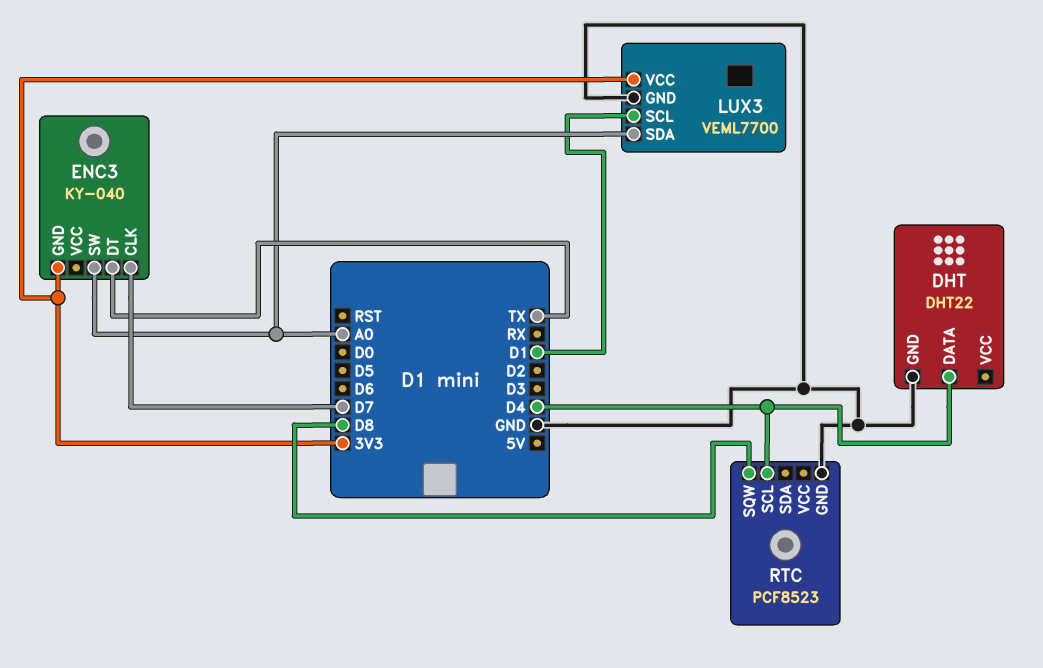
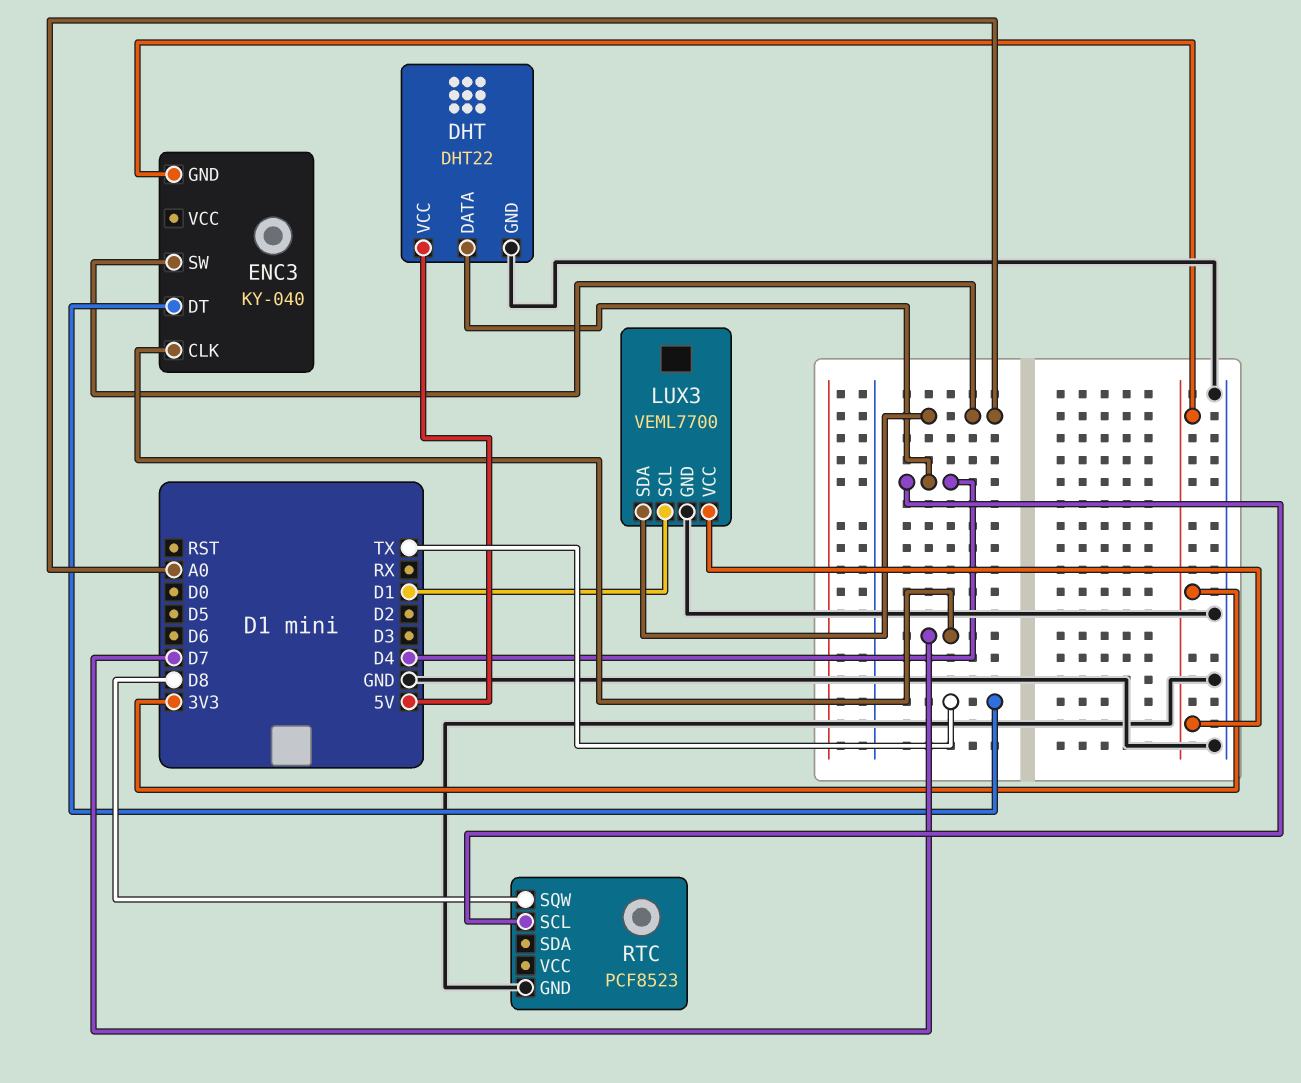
DHT pin VCC: none -> 5V

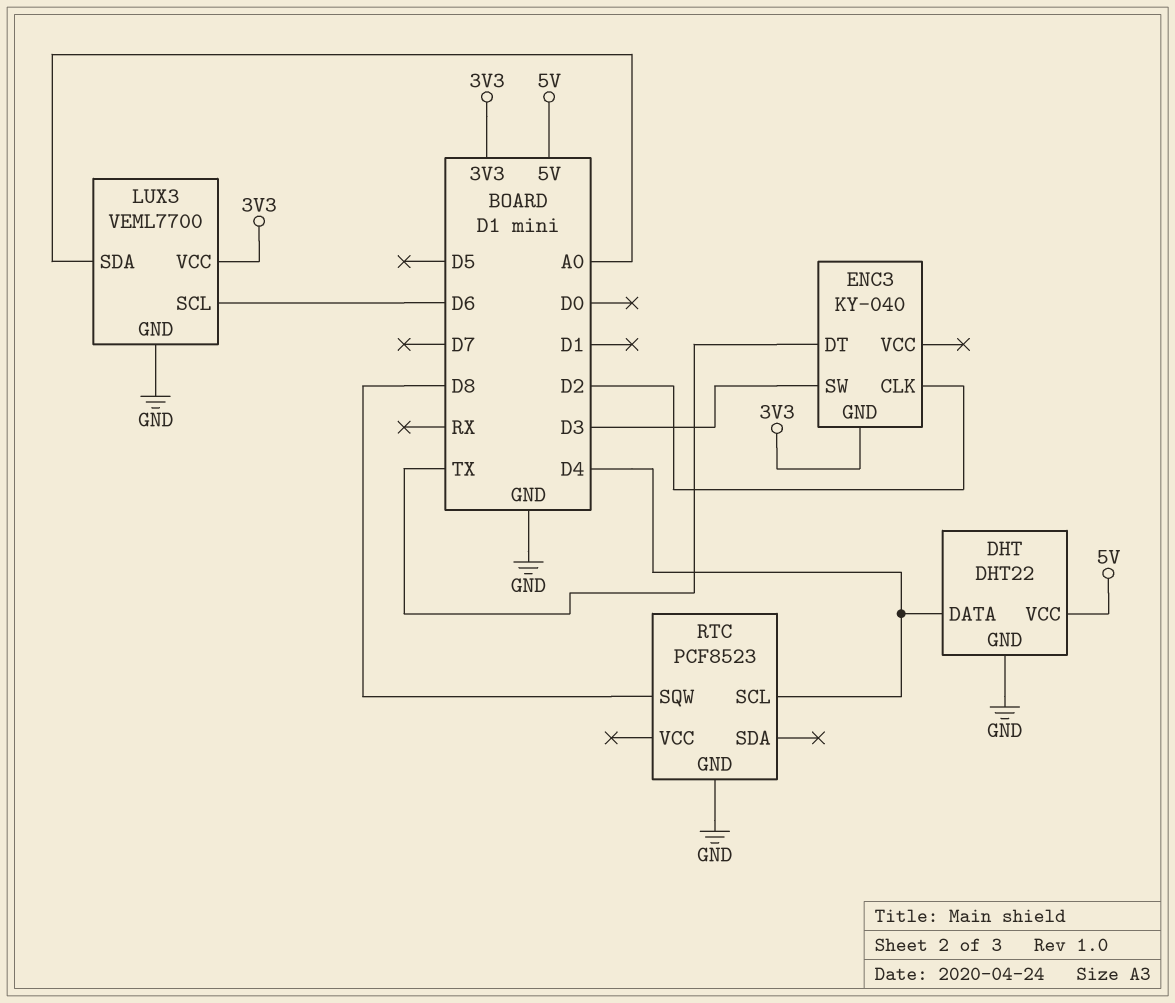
ENC3 pin CLK: D7 -> D2
ENC3 pin SW: A0 -> D3
LUX3 pin SCL: D1 -> D6

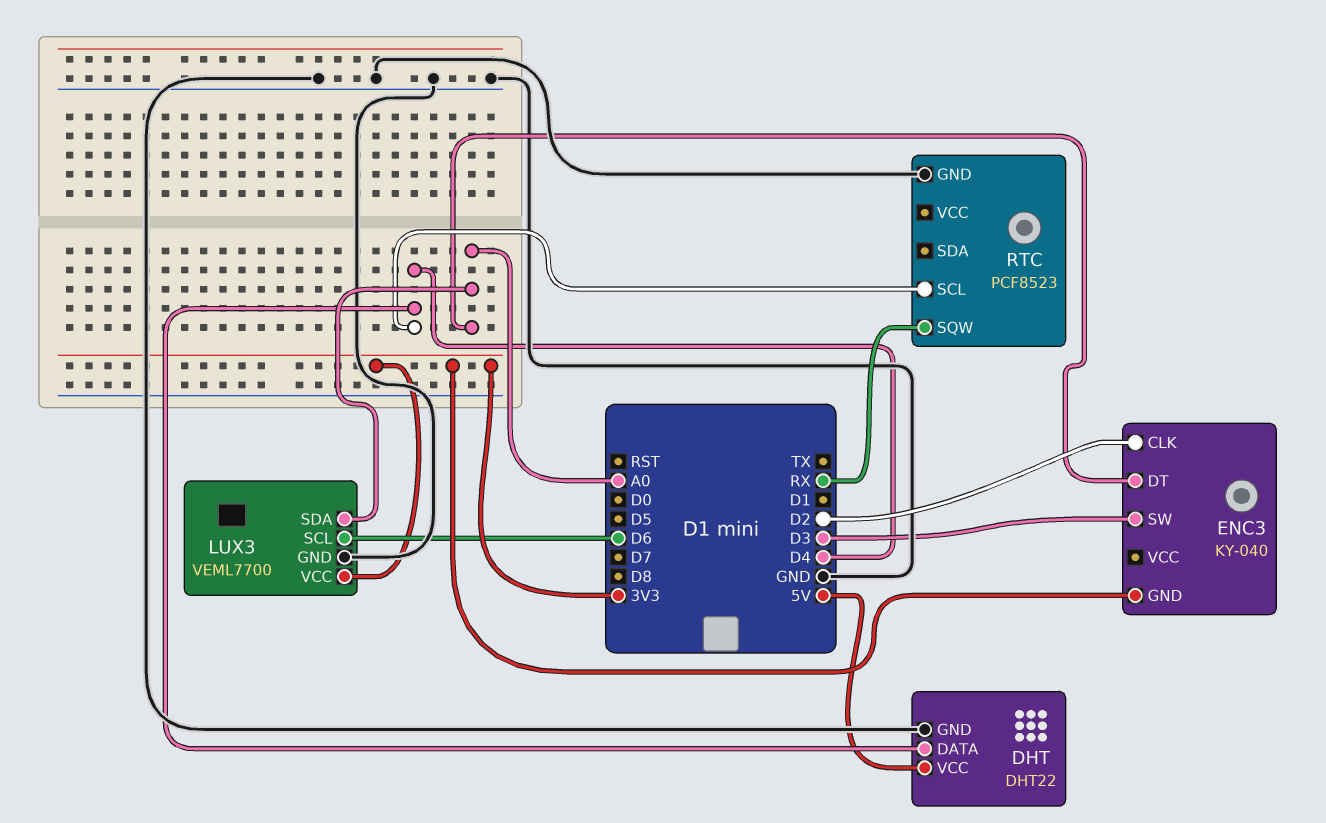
ENC3 pin DT: TX -> A0
RTC pin SQW: D8 -> RX

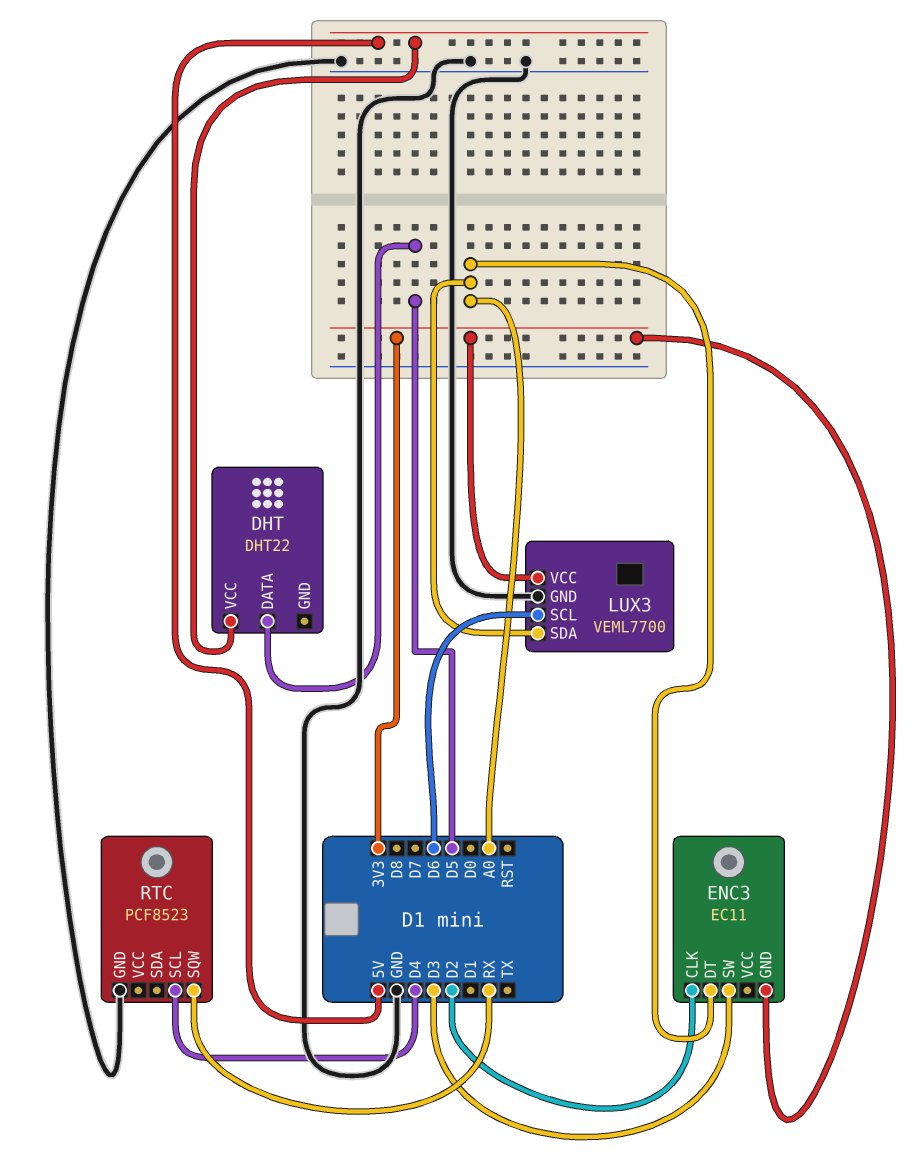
DHT pin DATA: D4 -> D5
DHT pin GND: GND -> none
ENC3: KY-040 -> EC11

